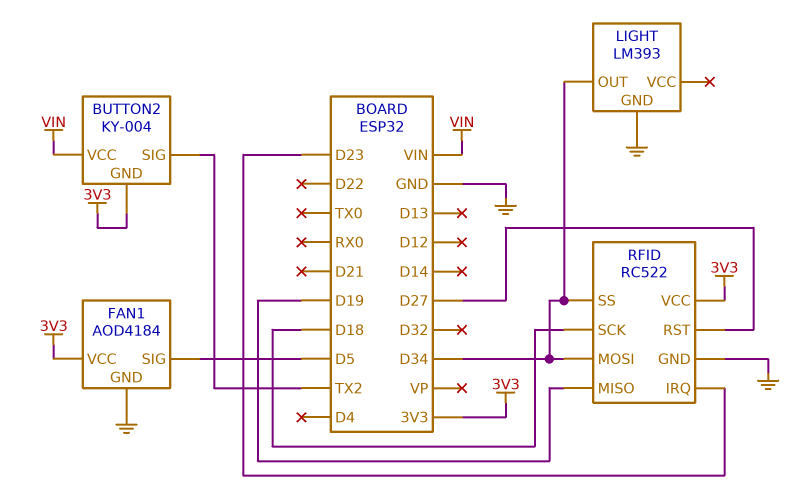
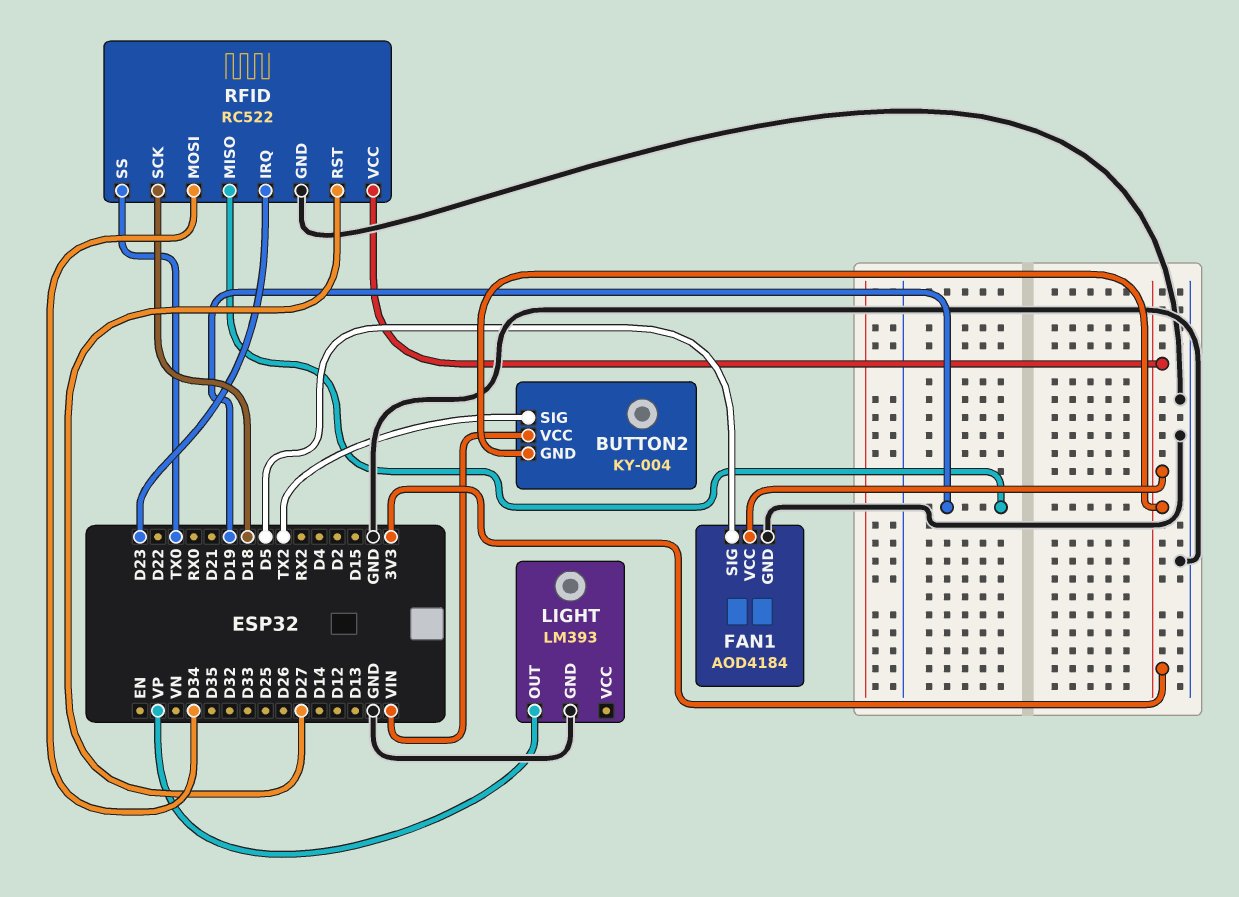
LIGHT pin OUT: D34 -> VP
RFID pin SS: D34 -> TX0

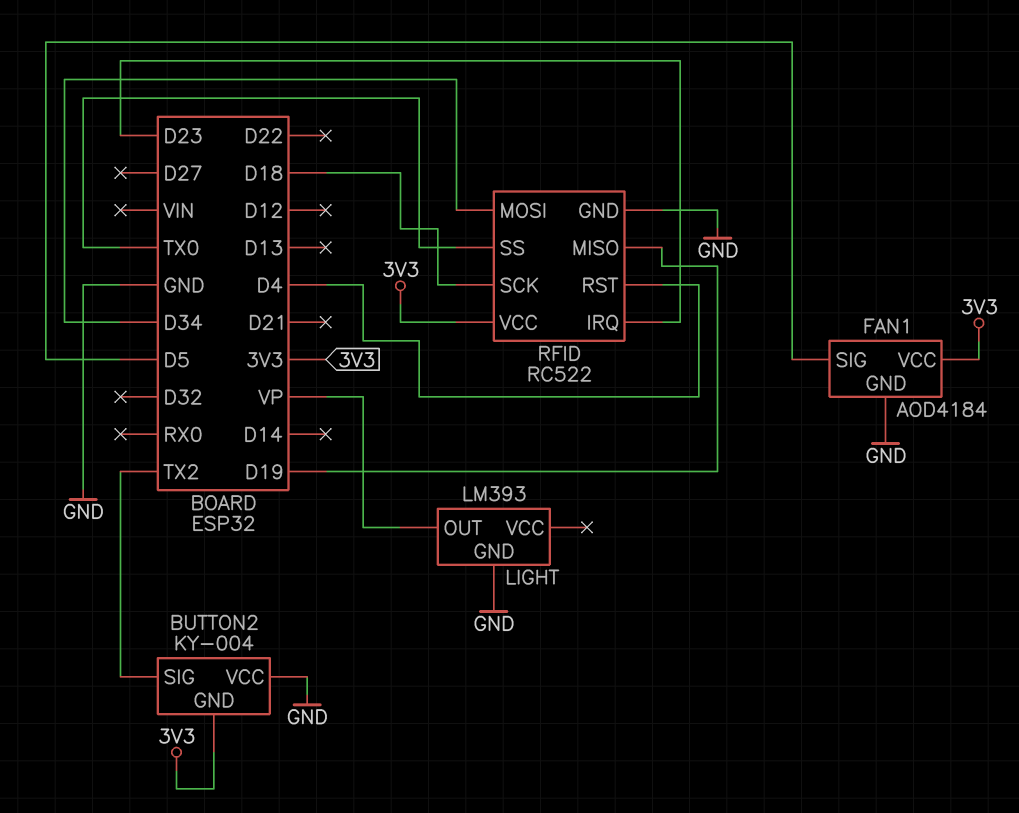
BUTTON2 pin VCC: VIN -> GND
RFID pin RST: D27 -> D4

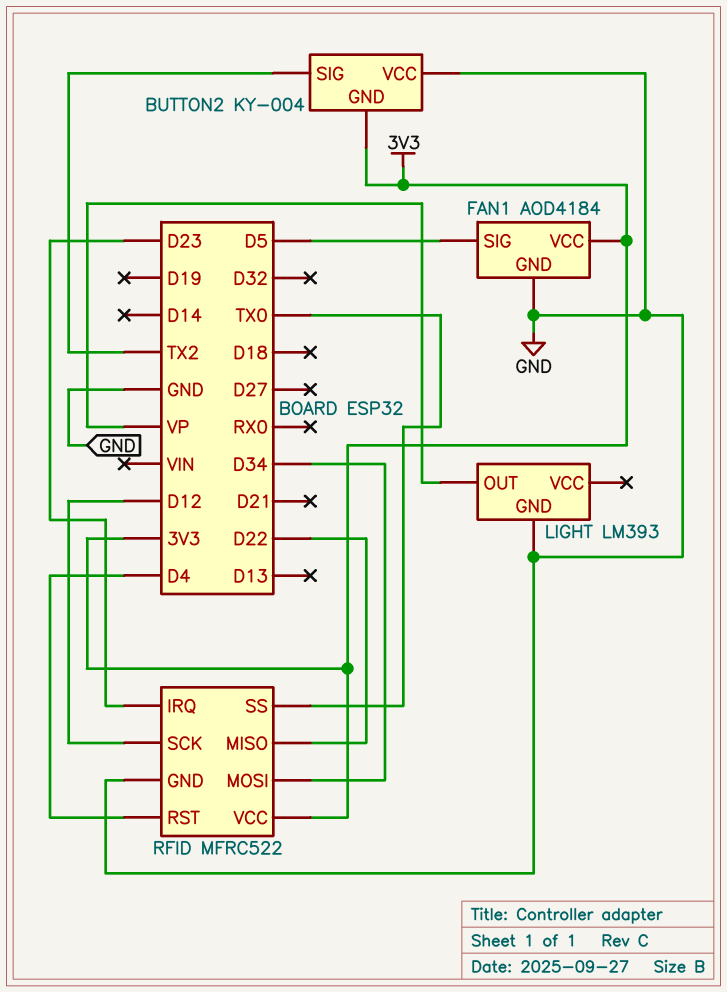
RFID: RC522 -> MFRC522
RFID pin MISO: D19 -> D22
RFID pin SCK: D18 -> D12

